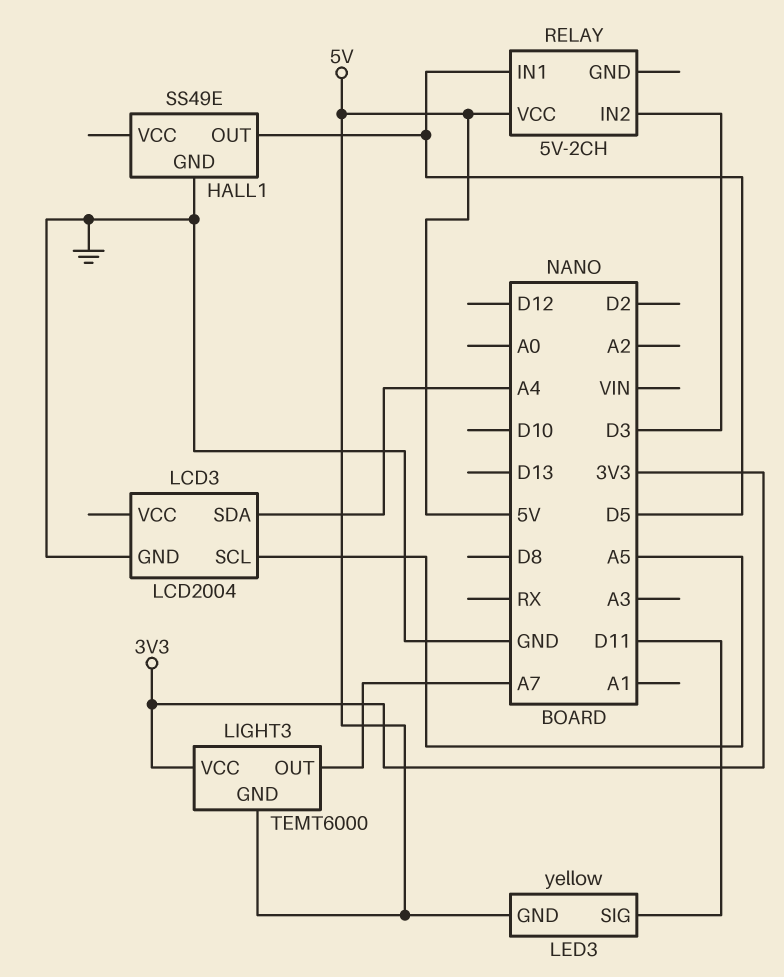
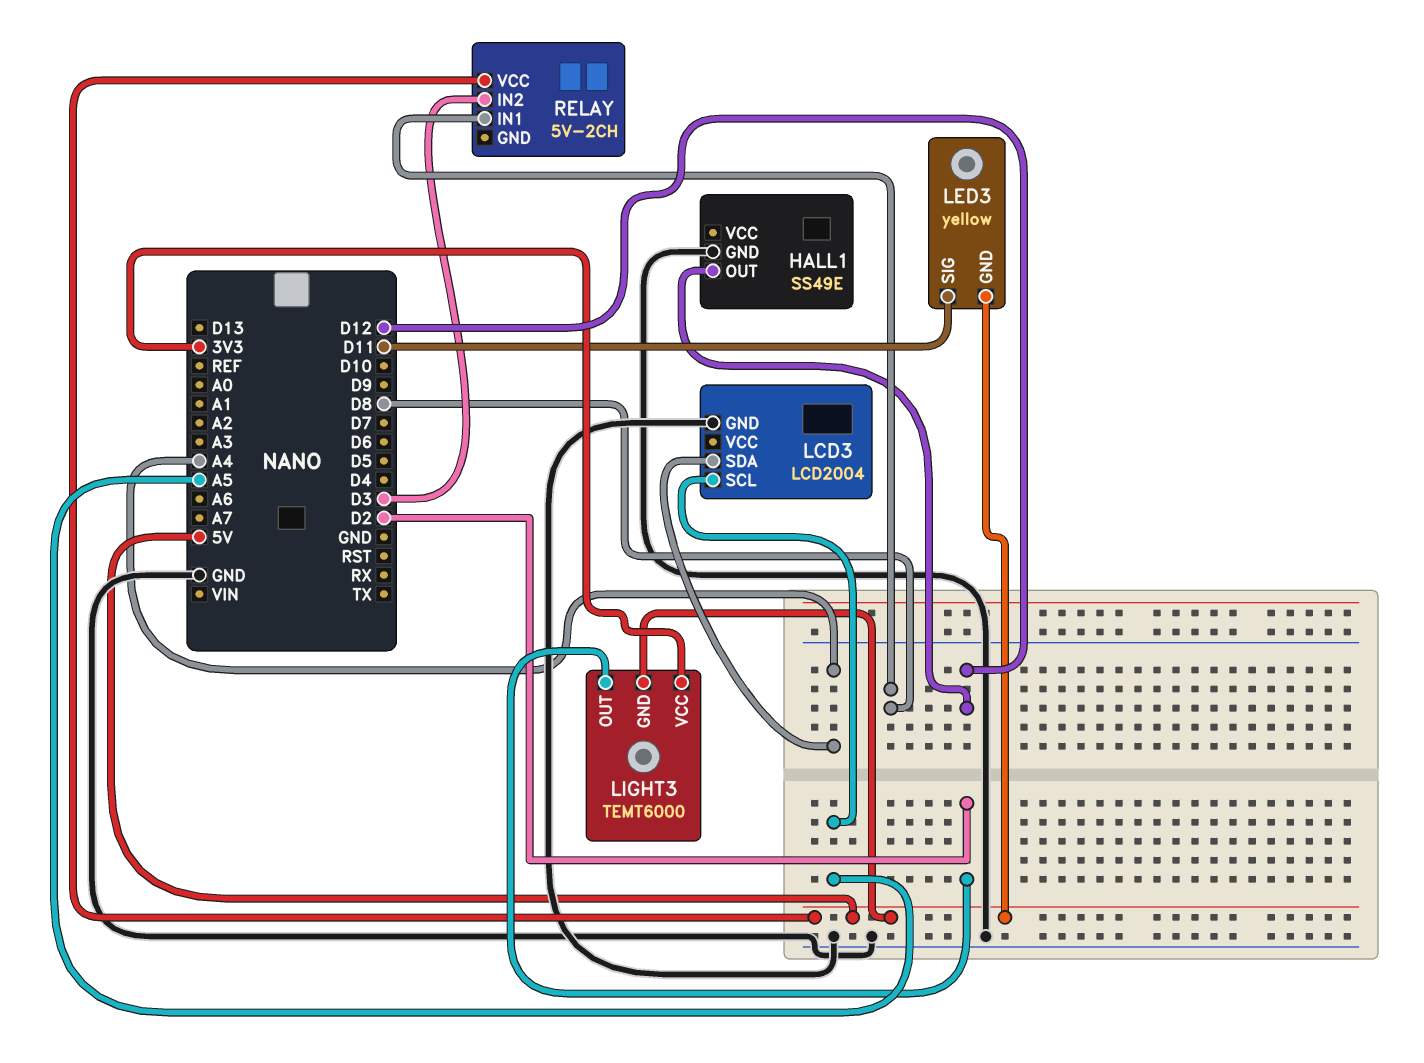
HALL1 pin OUT: D5 -> D12
LIGHT3 pin OUT: A7 -> D2
RELAY pin IN1: D5 -> D8

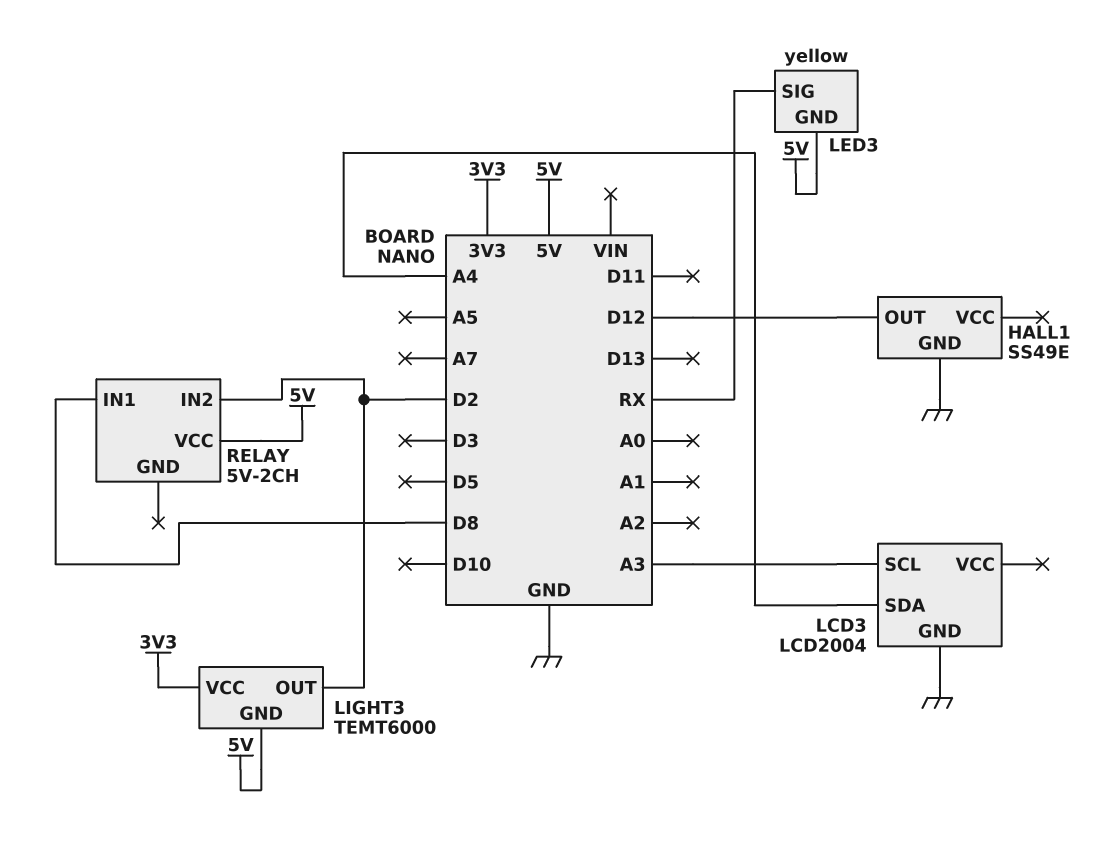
LCD3 pin SCL: A5 -> A3
LED3 pin SIG: D11 -> RX
RELAY pin IN2: D3 -> D2

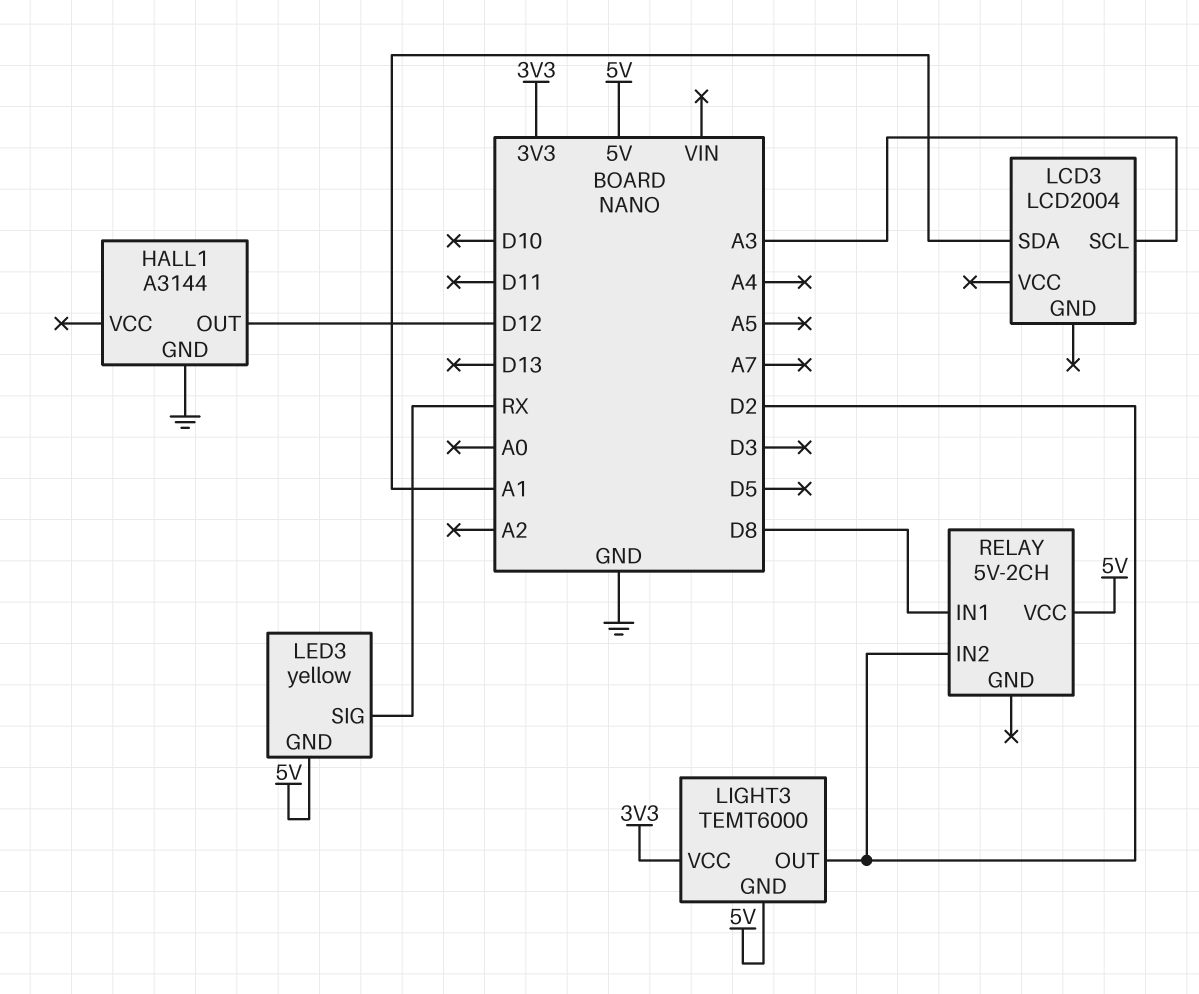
HALL1: SS49E -> A3144
LCD3 pin GND: GND -> none
LCD3 pin SDA: A4 -> A1

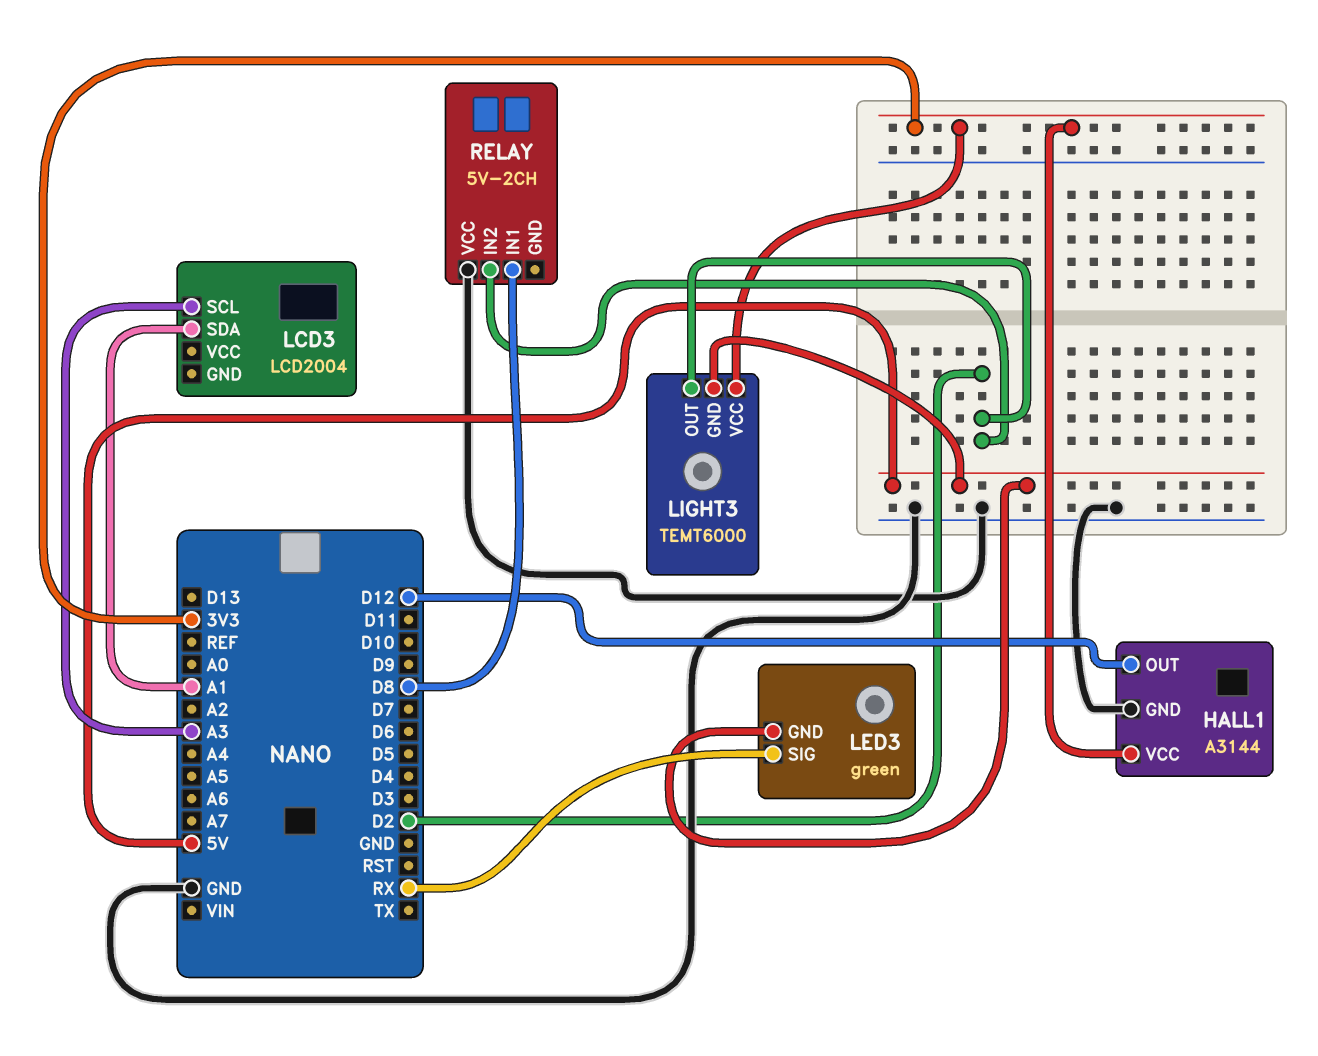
HALL1 pin VCC: none -> 3V3
LED3: yellow -> green
RELAY pin VCC: 5V -> GND

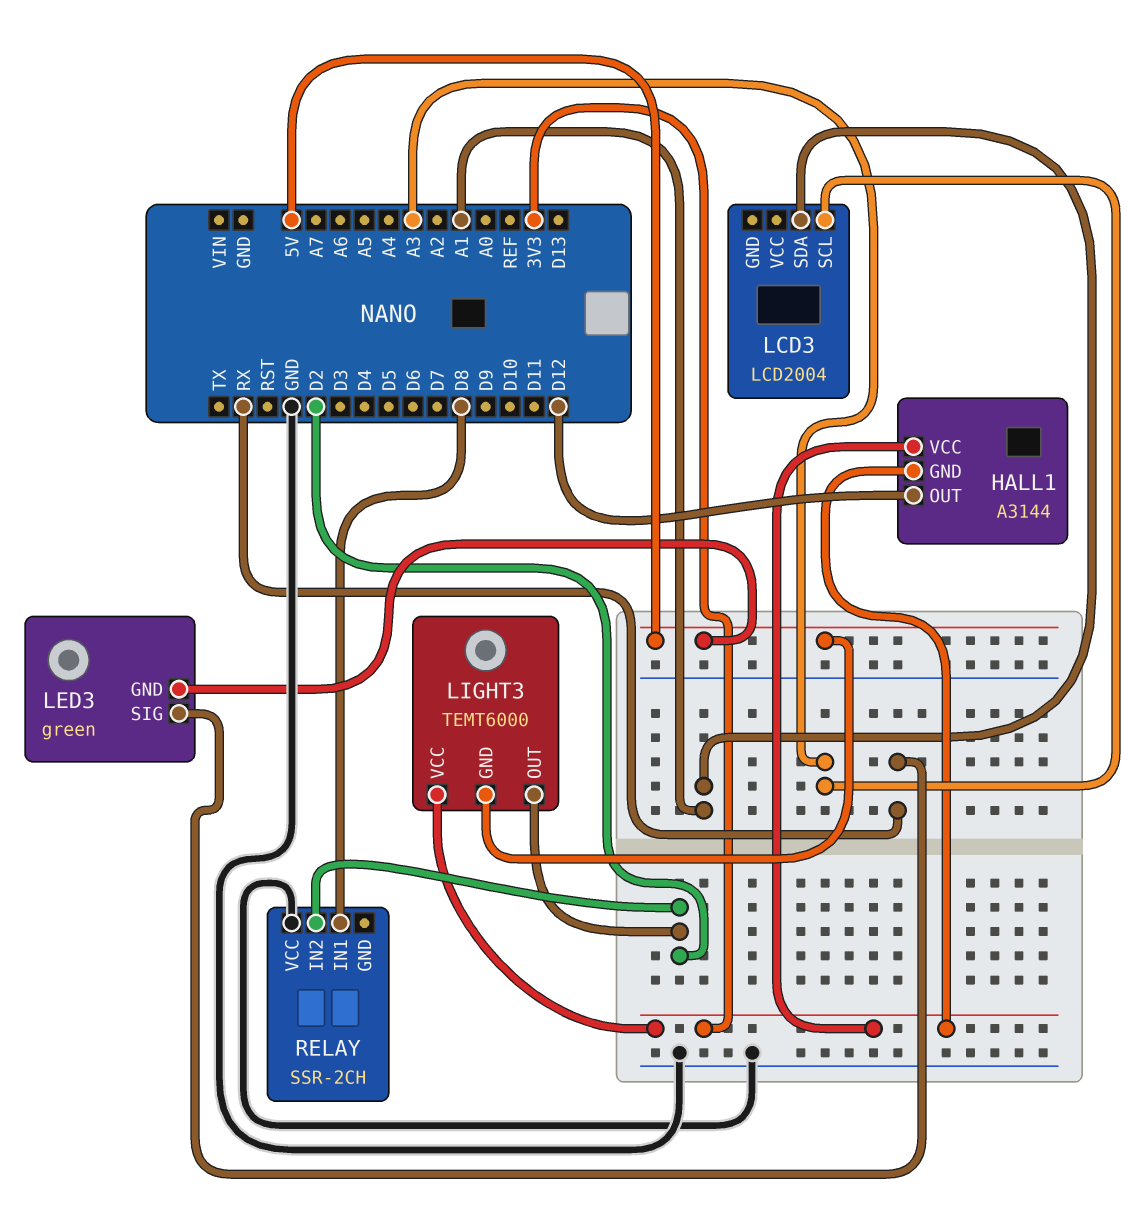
HALL1 pin GND: GND -> 3V3
RELAY: 5V-2CH -> SSR-2CH

